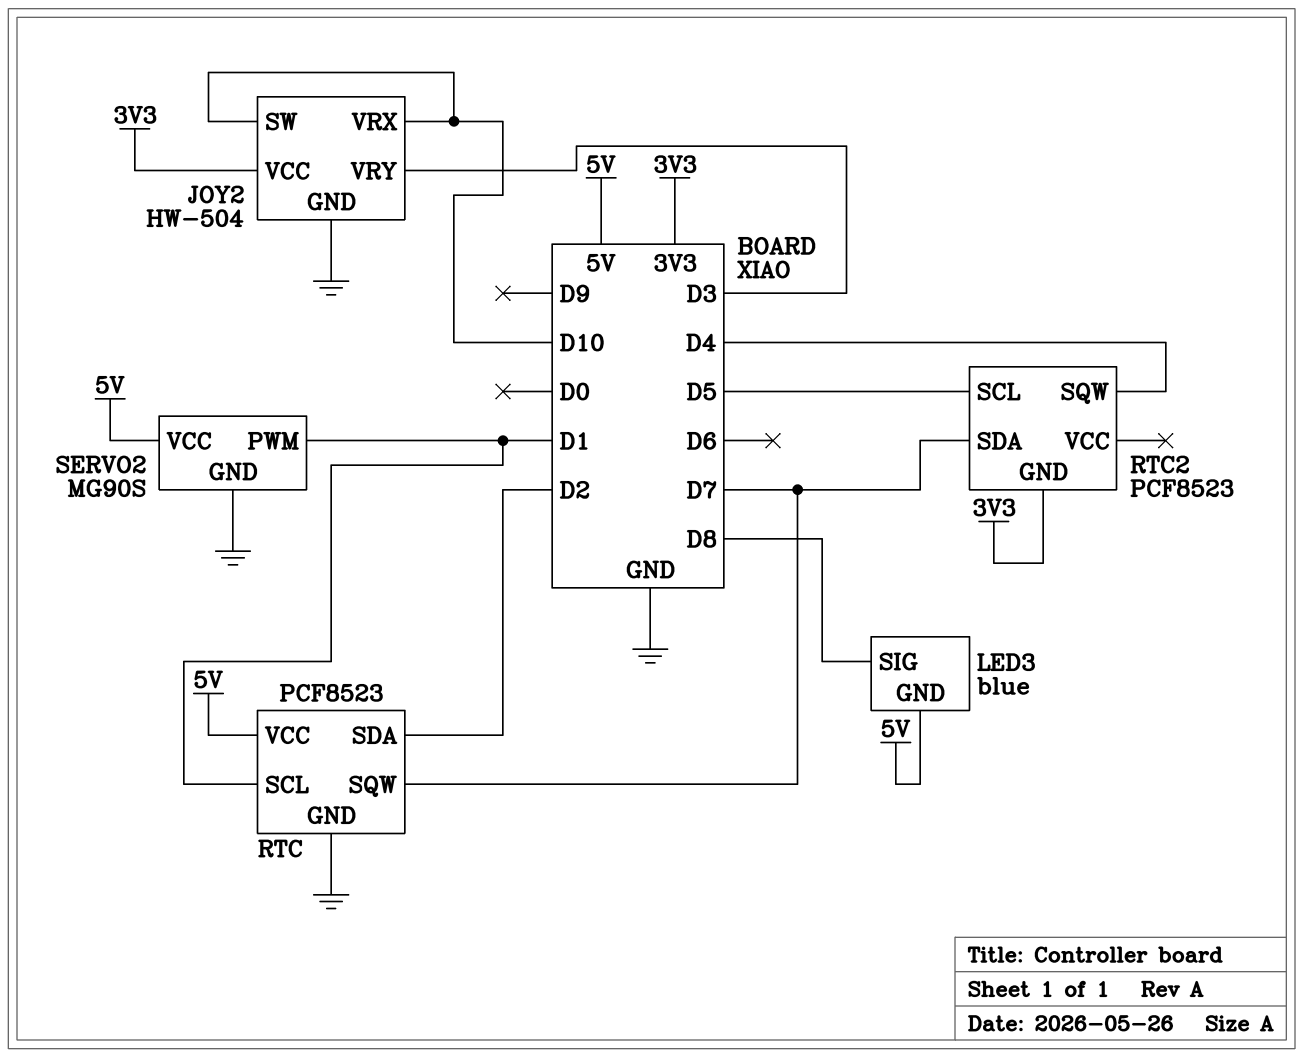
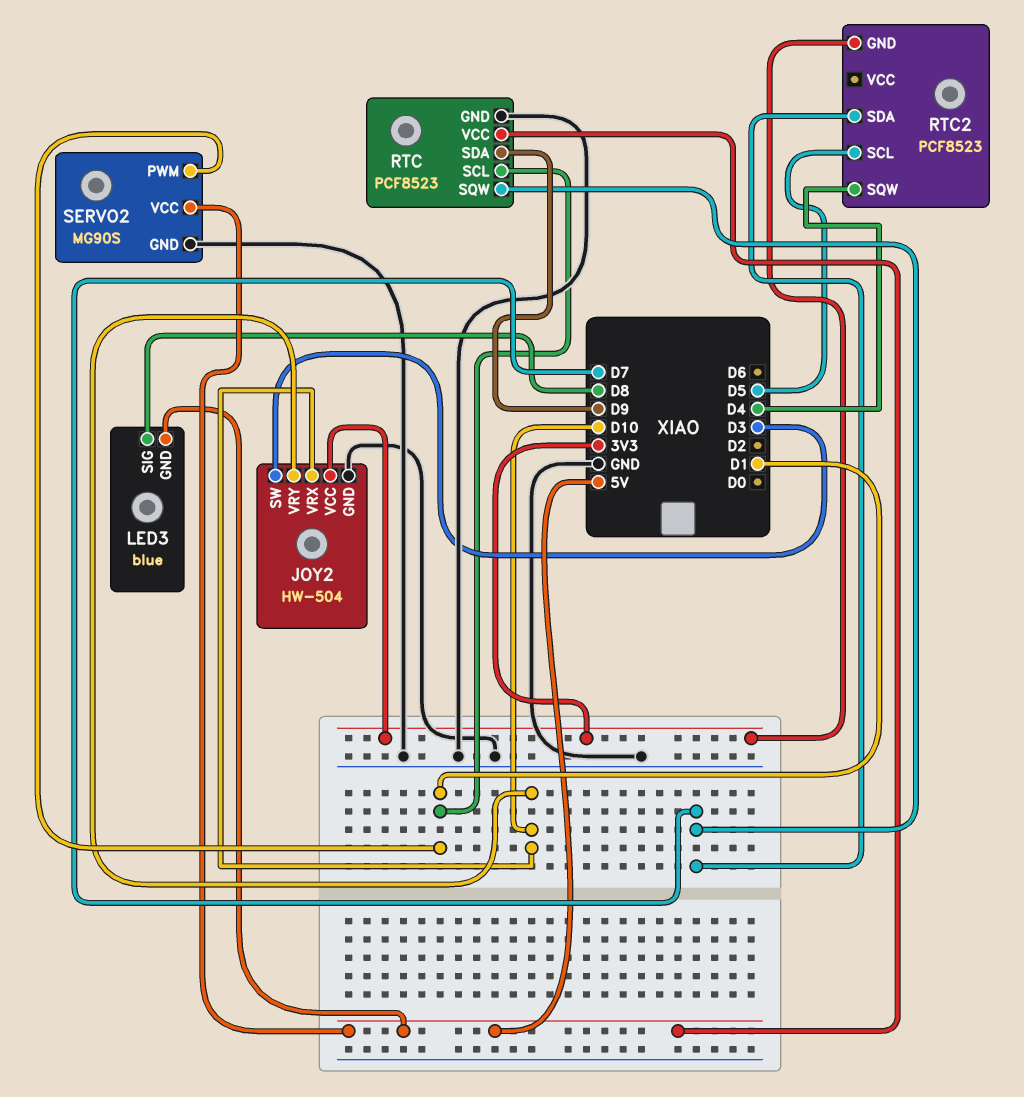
JOY2 pin SW: D10 -> D3
JOY2 pin VRY: D3 -> D10
RTC pin SDA: D2 -> D9

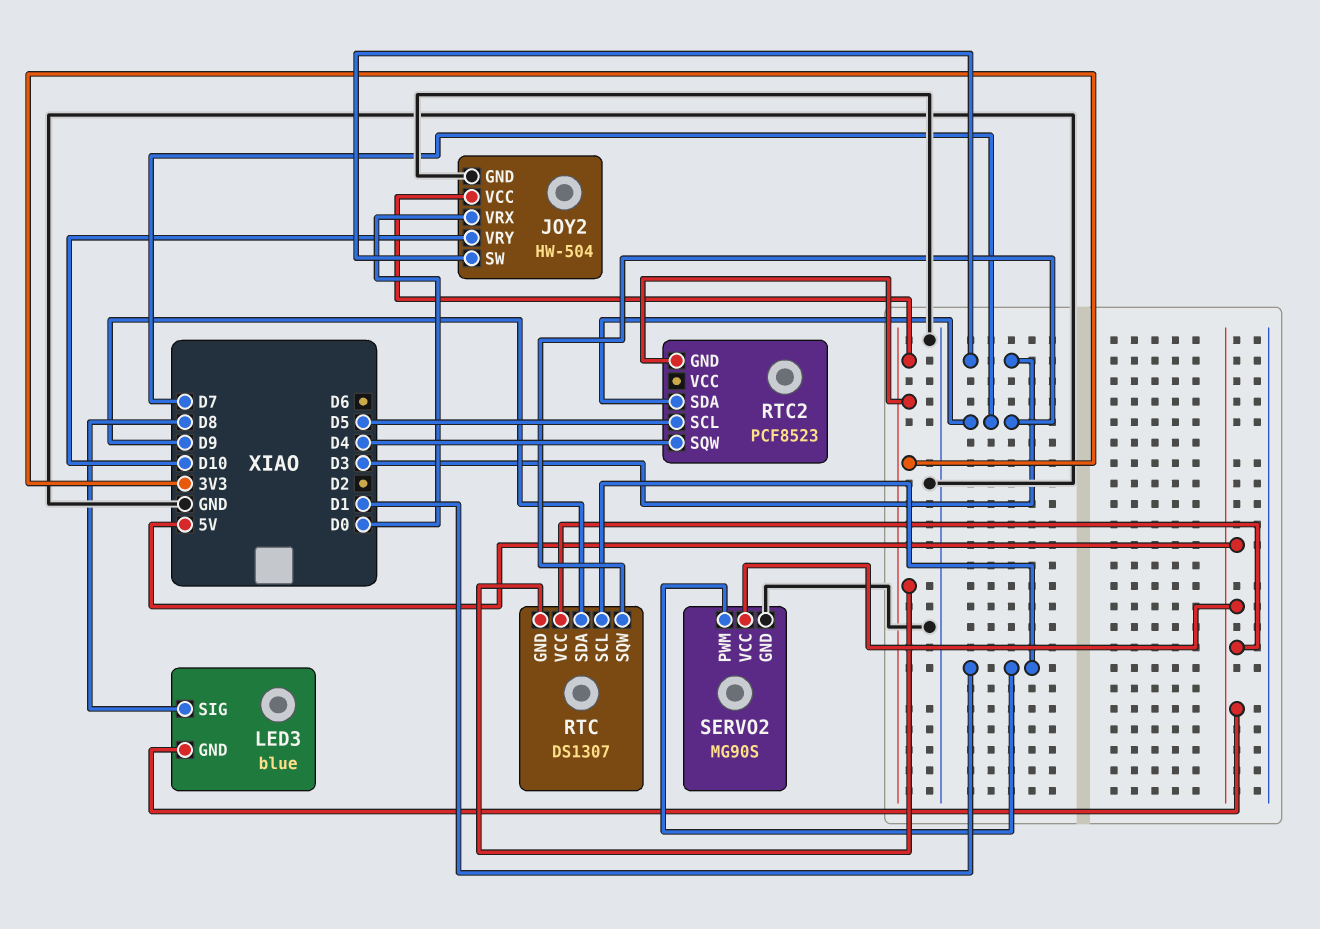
JOY2 pin VRX: D10 -> D0
RTC: PCF8523 -> DS1307
RTC pin GND: GND -> 3V3

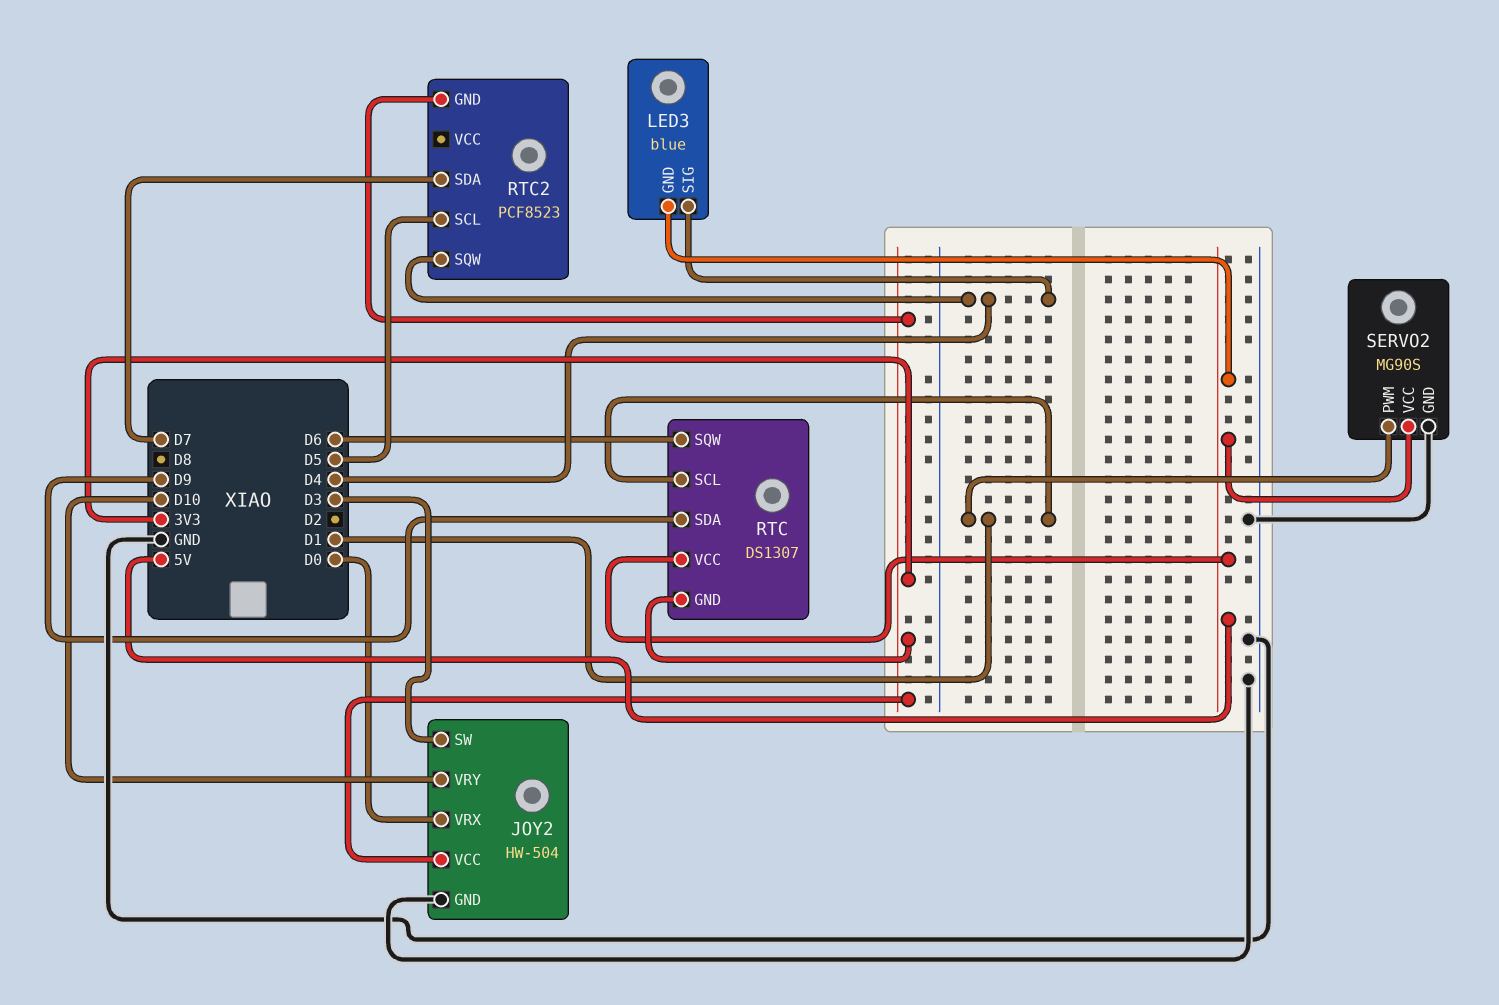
LED3 pin SIG: D8 -> D4
RTC pin SQW: D7 -> D6

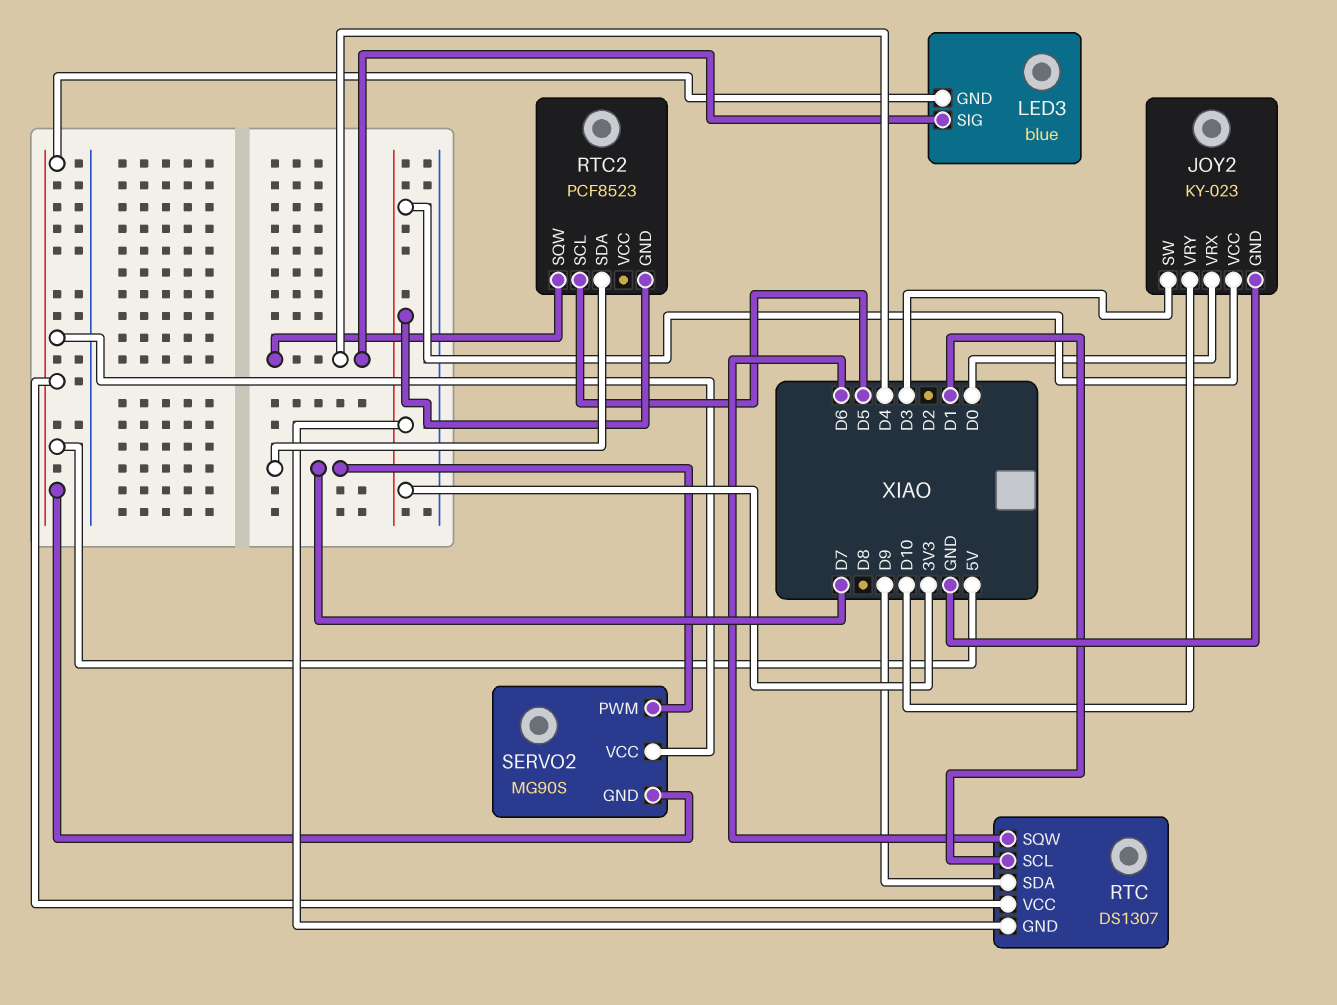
JOY2: HW-504 -> KY-023
SERVO2 pin GND: GND -> 5V
SERVO2 pin PWM: D1 -> D7

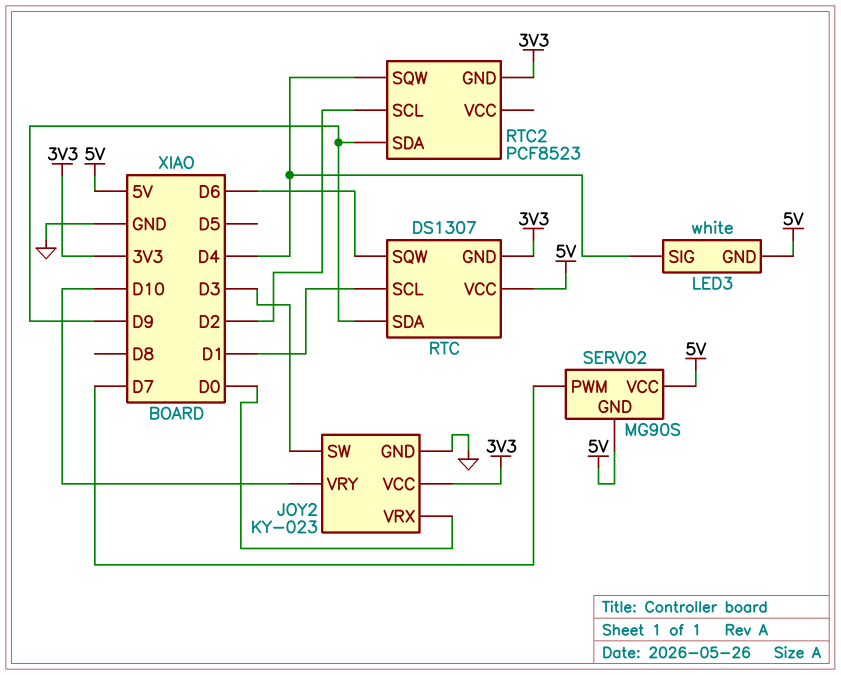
LED3: blue -> white
RTC2 pin SCL: D5 -> D2
RTC2 pin SDA: D7 -> D9

